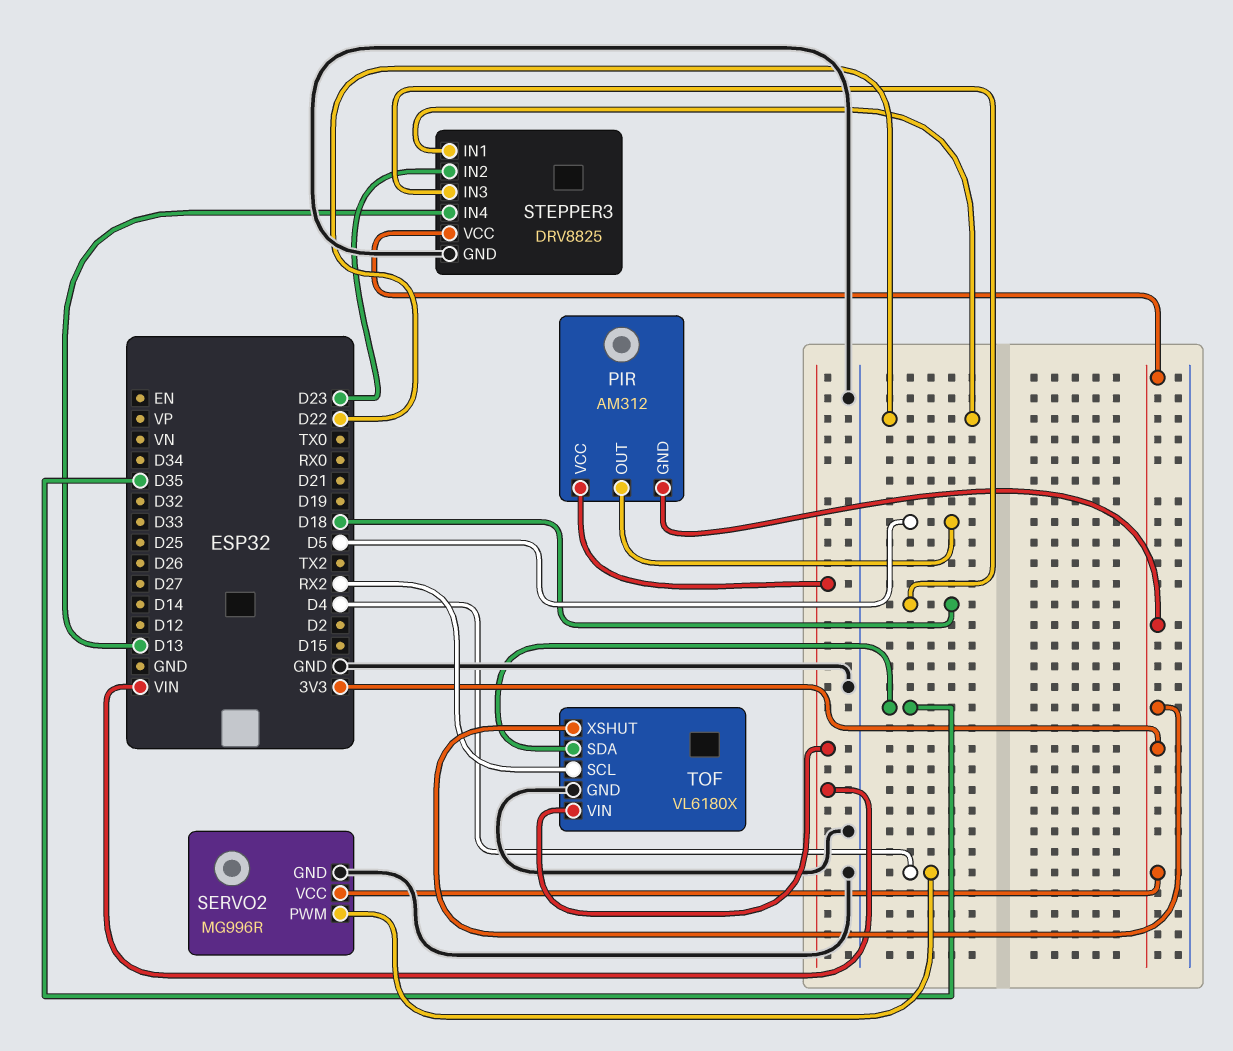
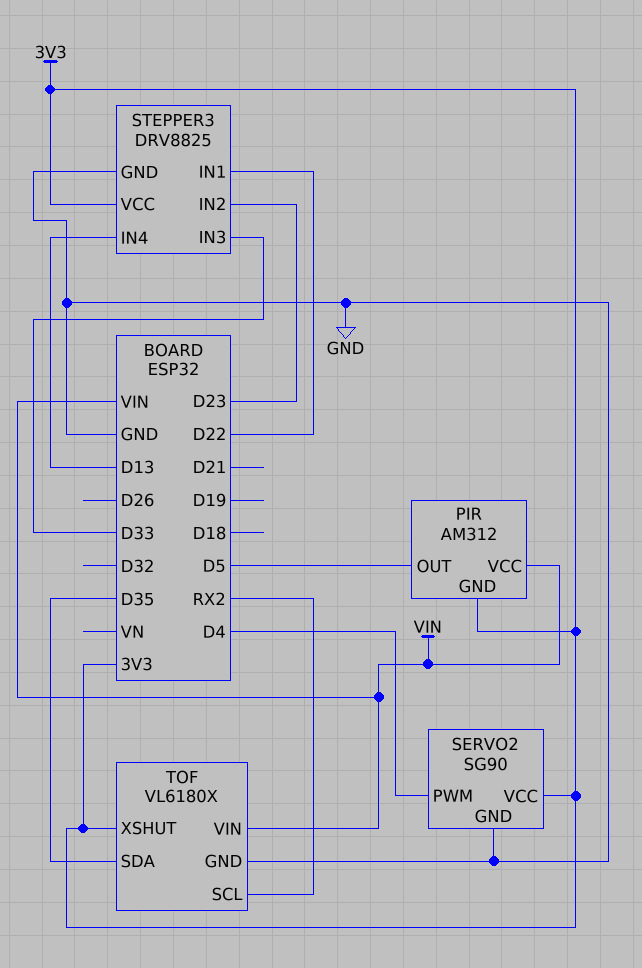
SERVO2: MG996R -> SG90
STEPPER3 pin IN3: D18 -> D33

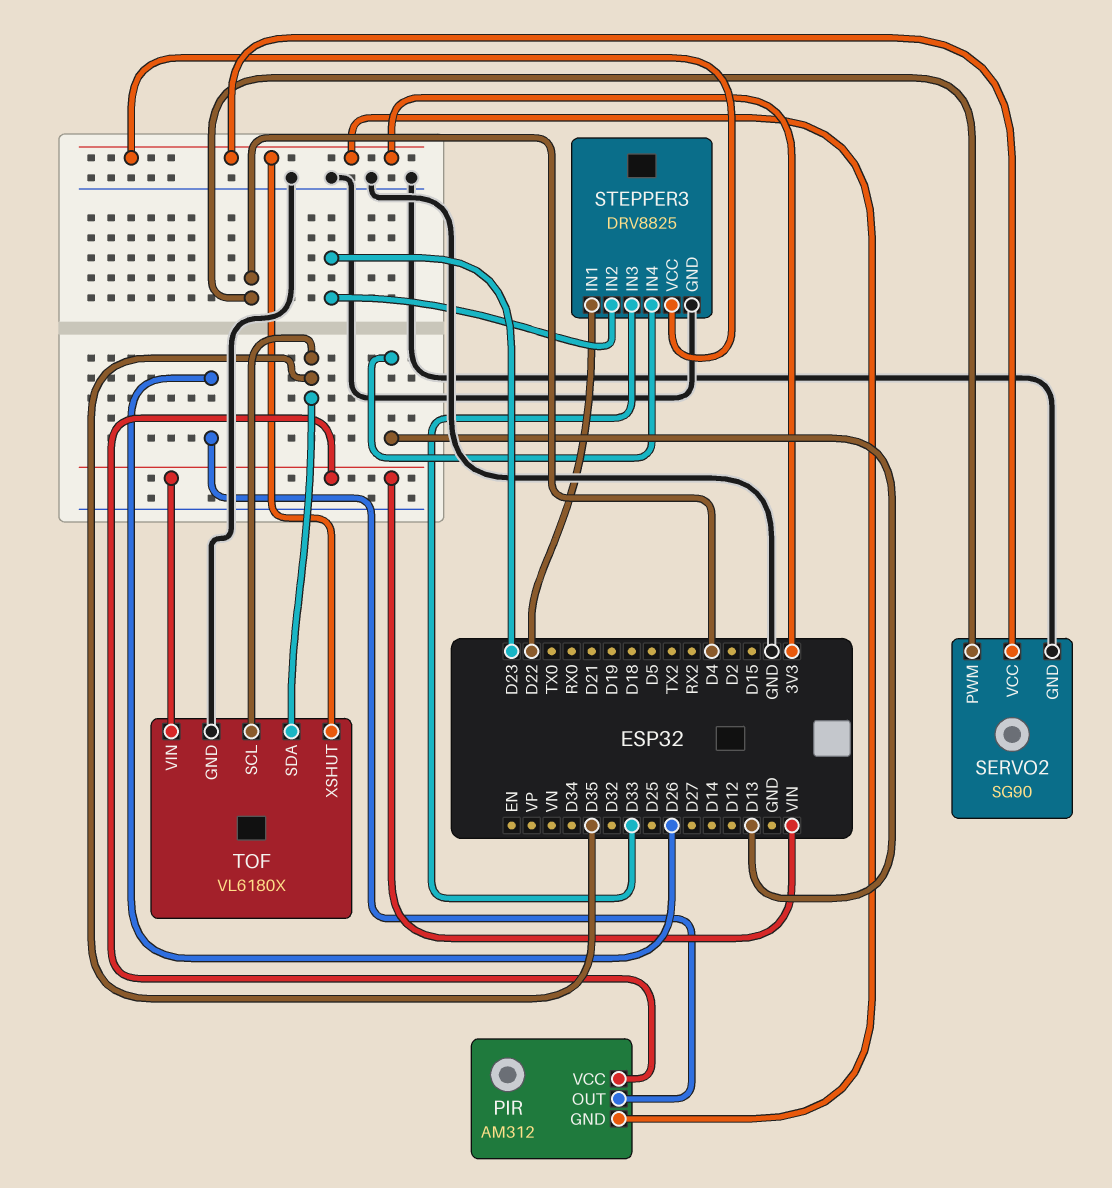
PIR pin OUT: D5 -> D26
TOF pin SCL: RX2 -> D35

